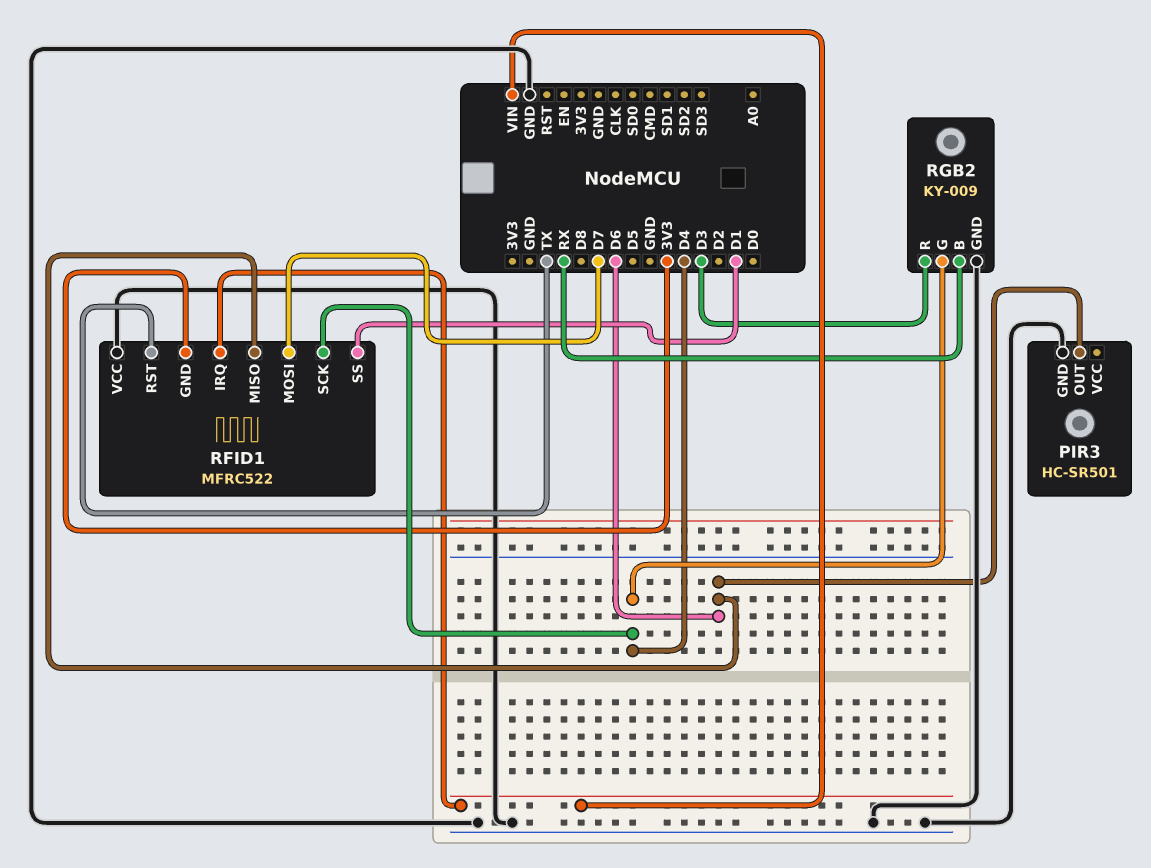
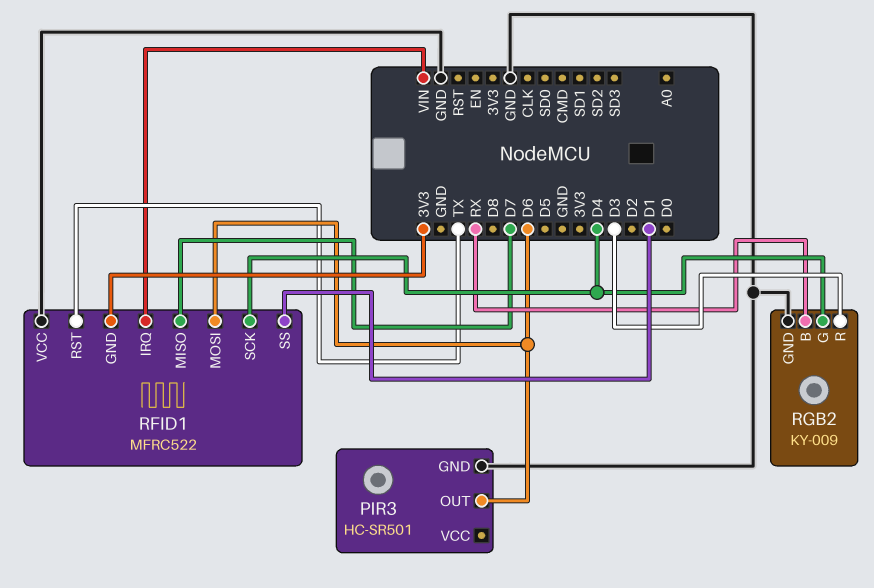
RFID1 pin MISO: D6 -> D7
RFID1 pin MOSI: D7 -> D6

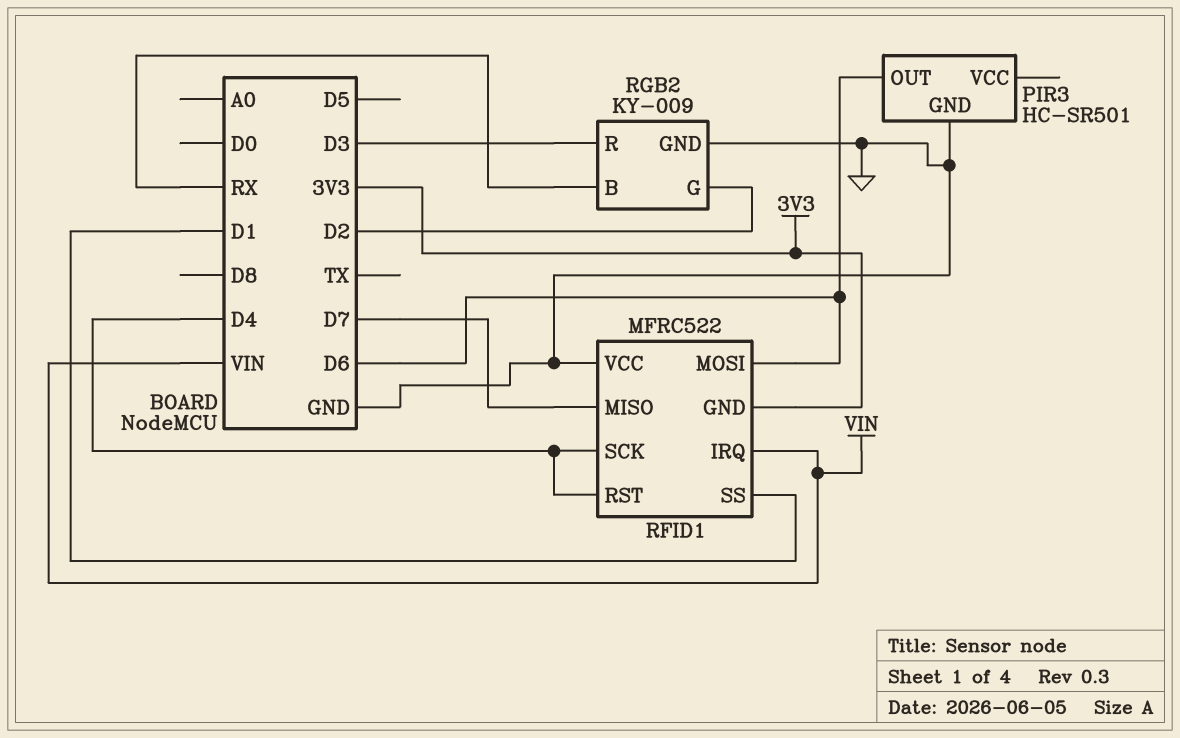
RFID1 pin RST: TX -> D4
RGB2 pin G: D4 -> D2

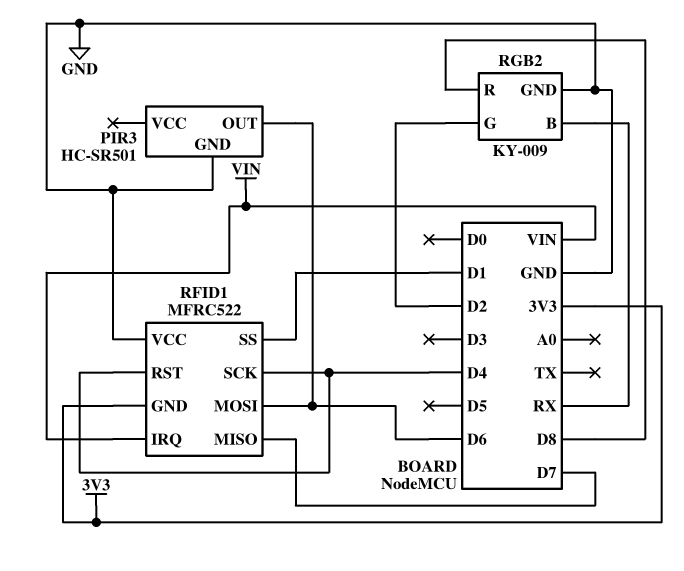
RGB2 pin R: D3 -> D8

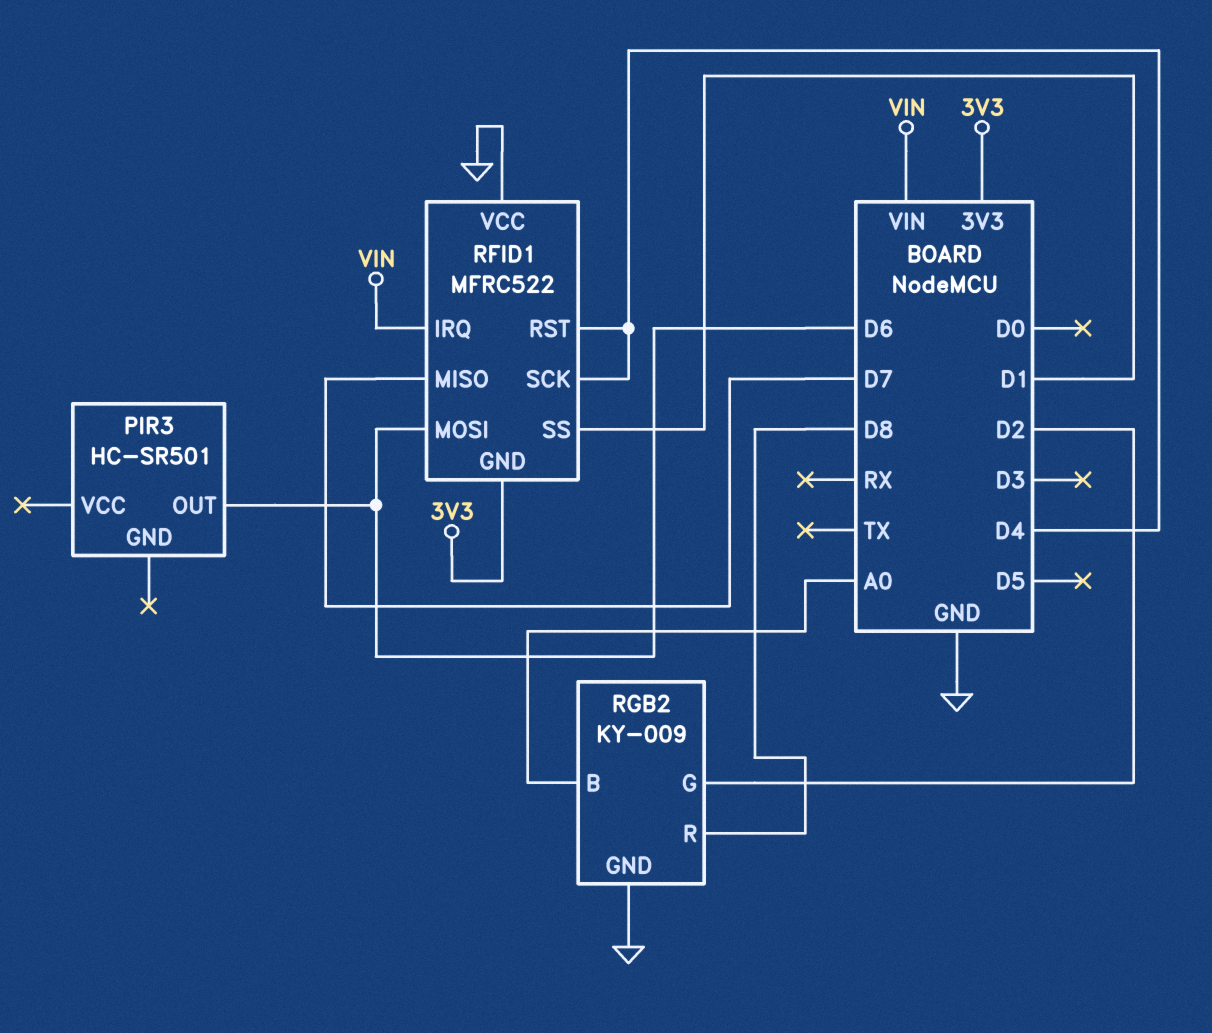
PIR3 pin GND: GND -> none
RGB2 pin B: RX -> A0

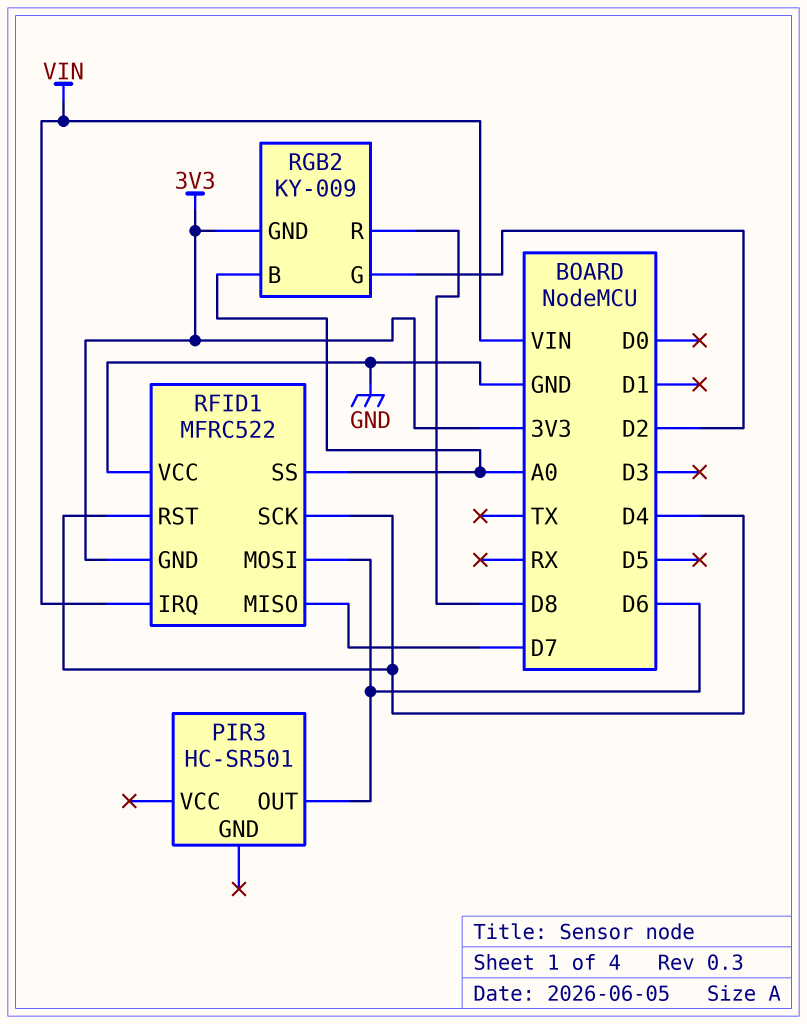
RFID1 pin SS: D1 -> A0
RGB2 pin GND: GND -> 3V3

